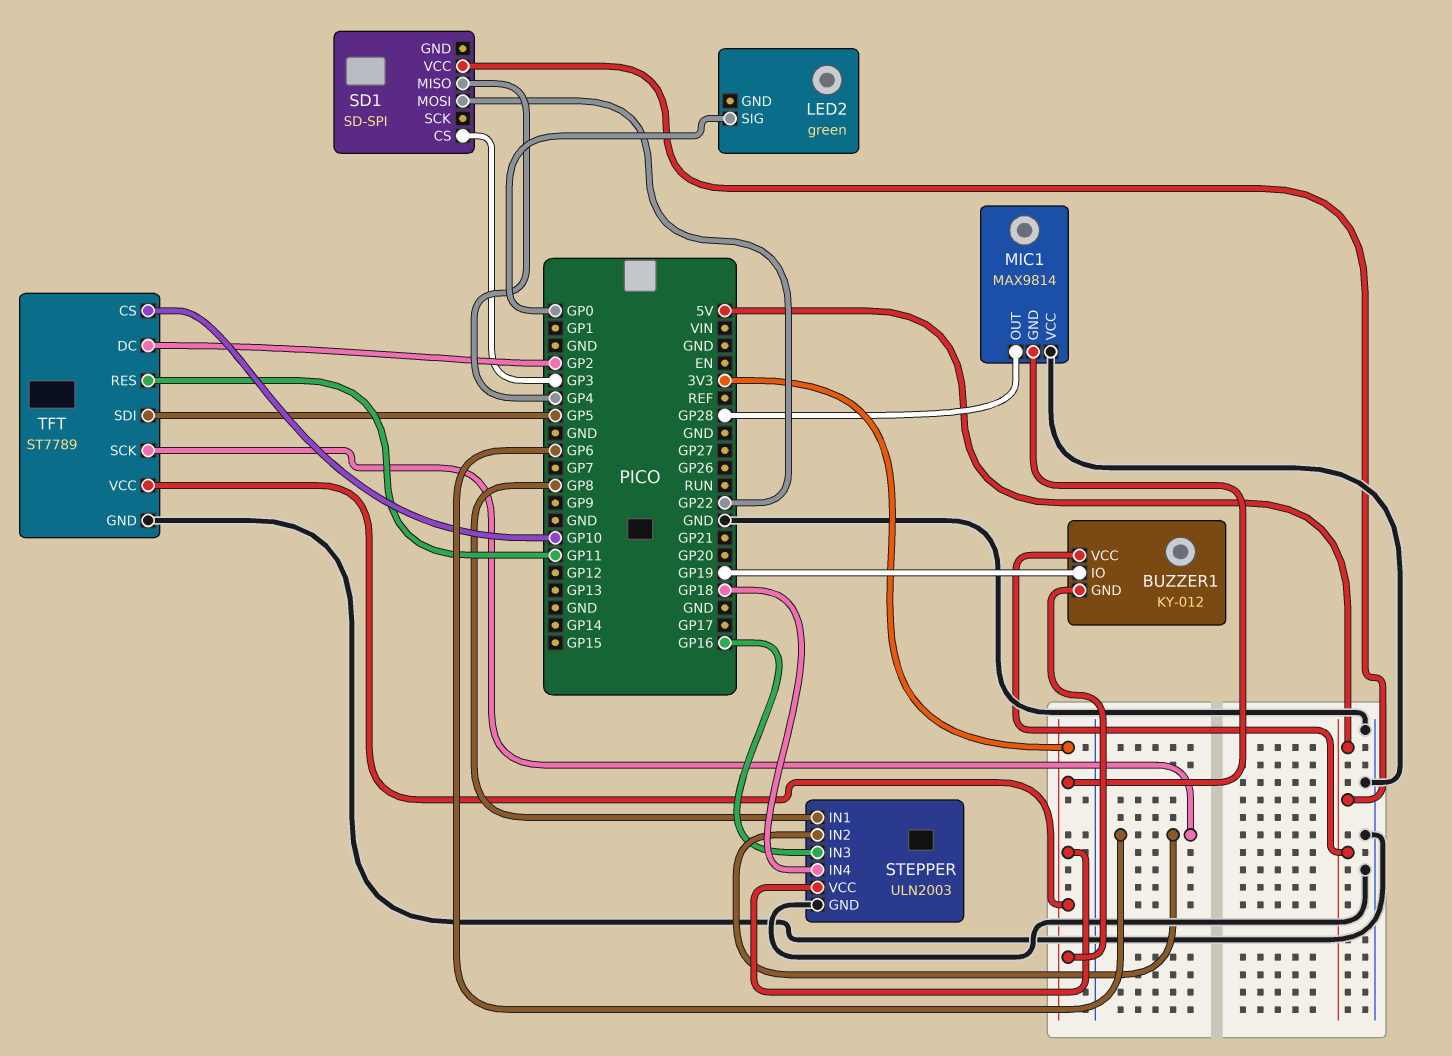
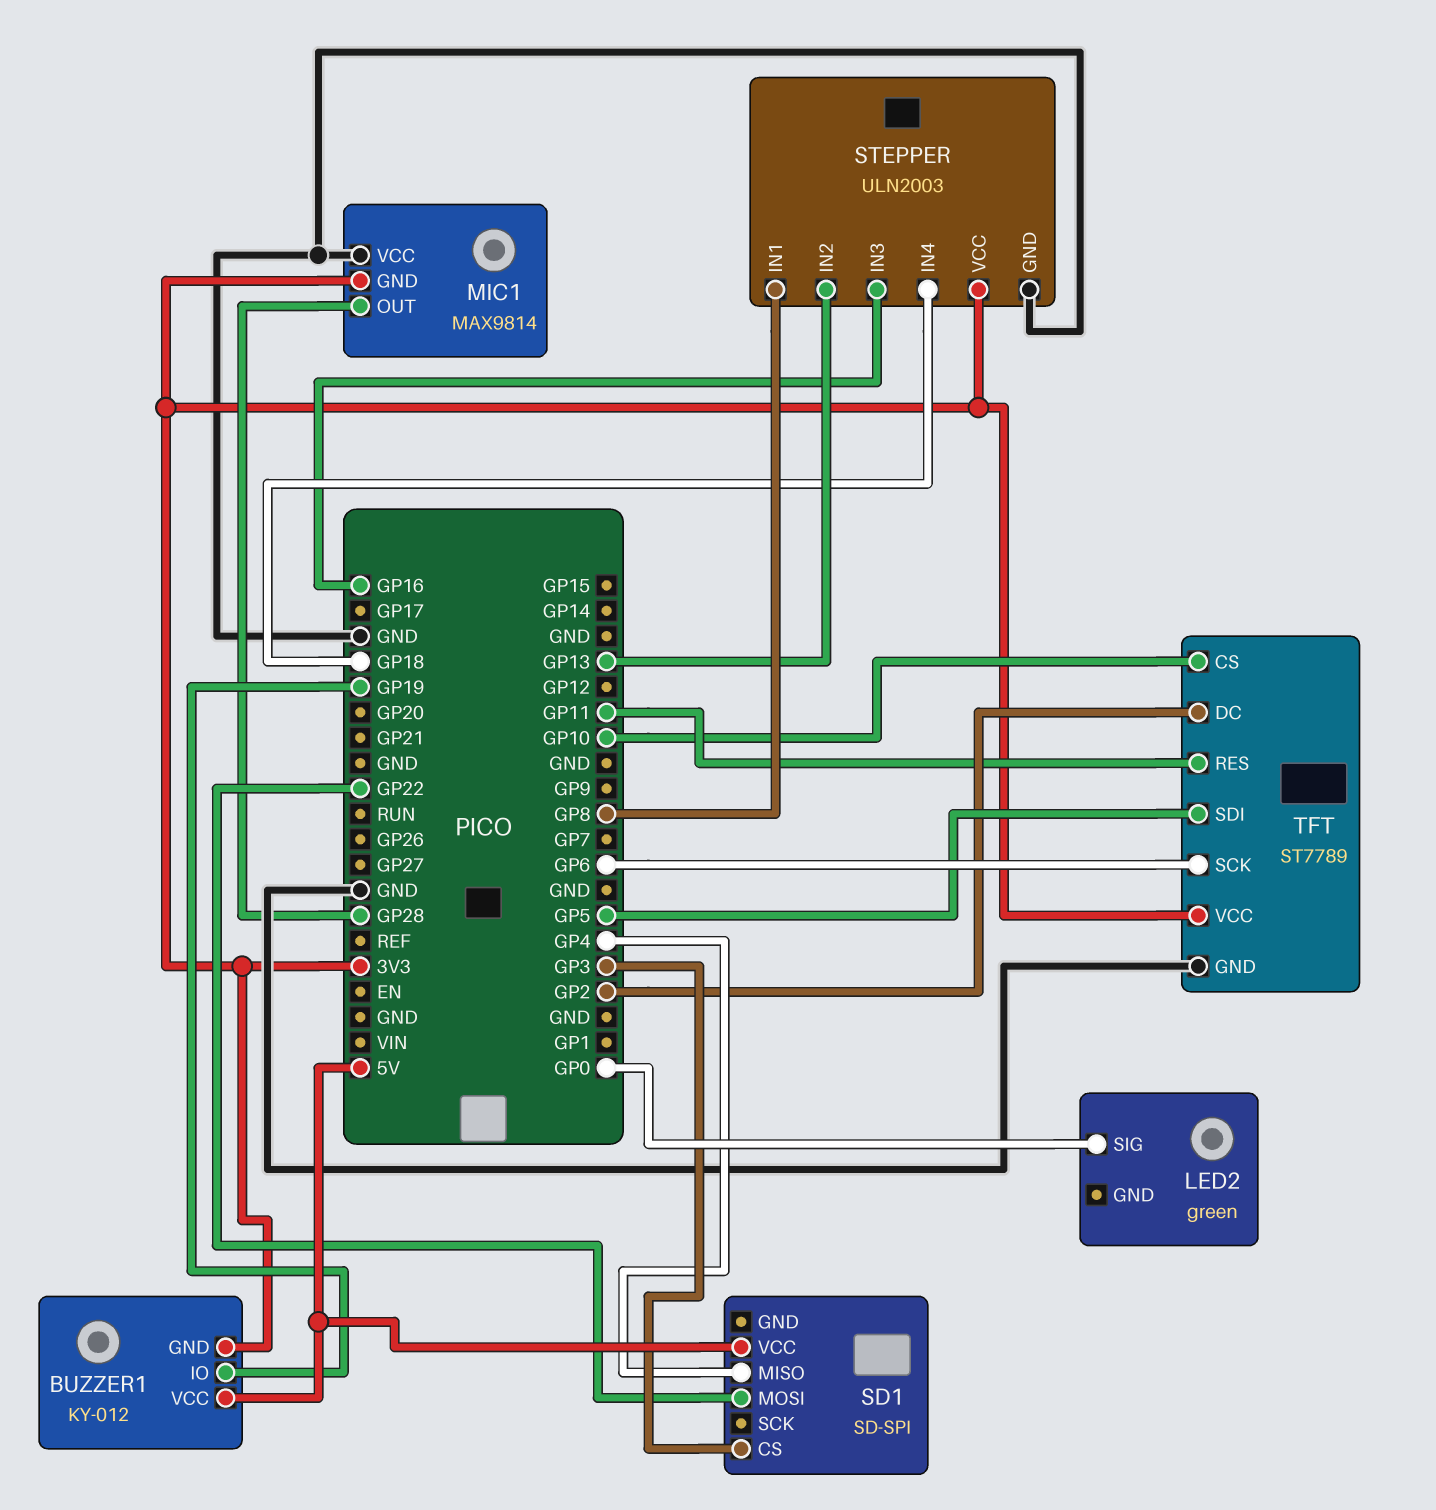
STEPPER pin IN2: GP6 -> GP13

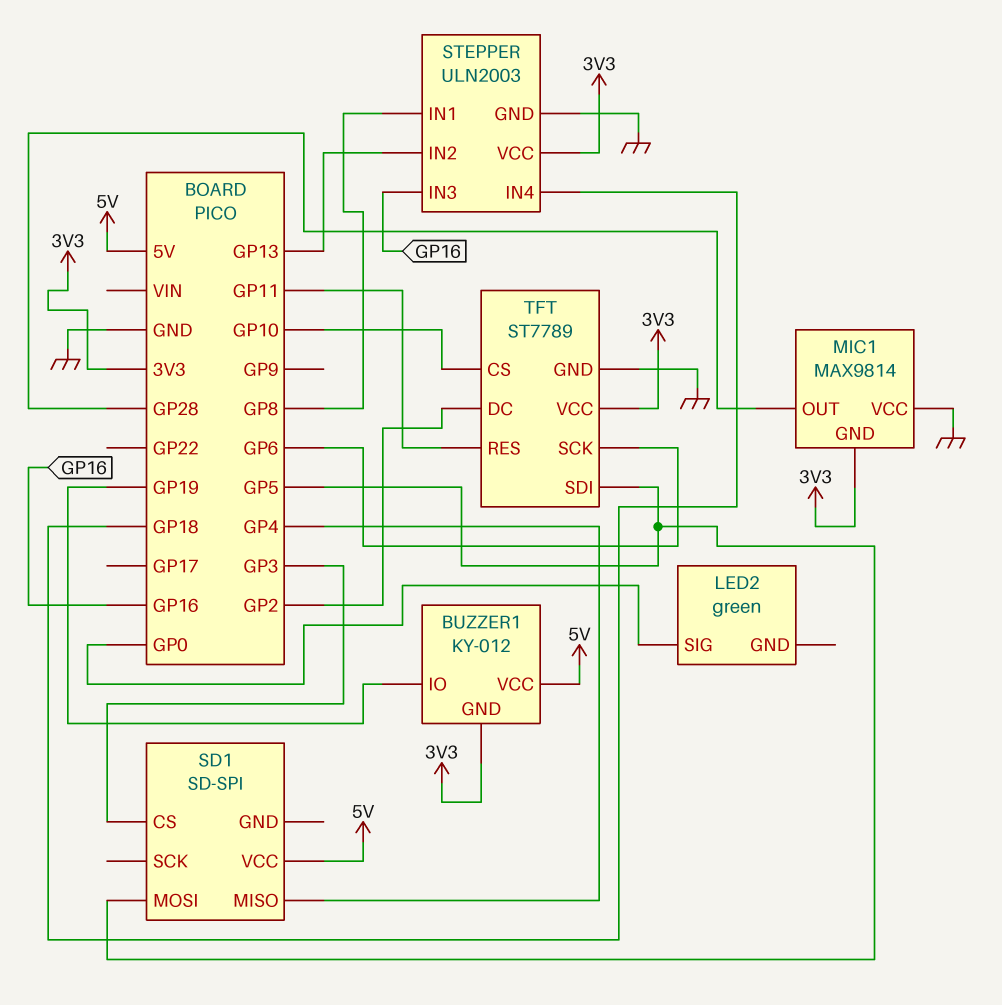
SD1 pin MOSI: GP22 -> GP5

